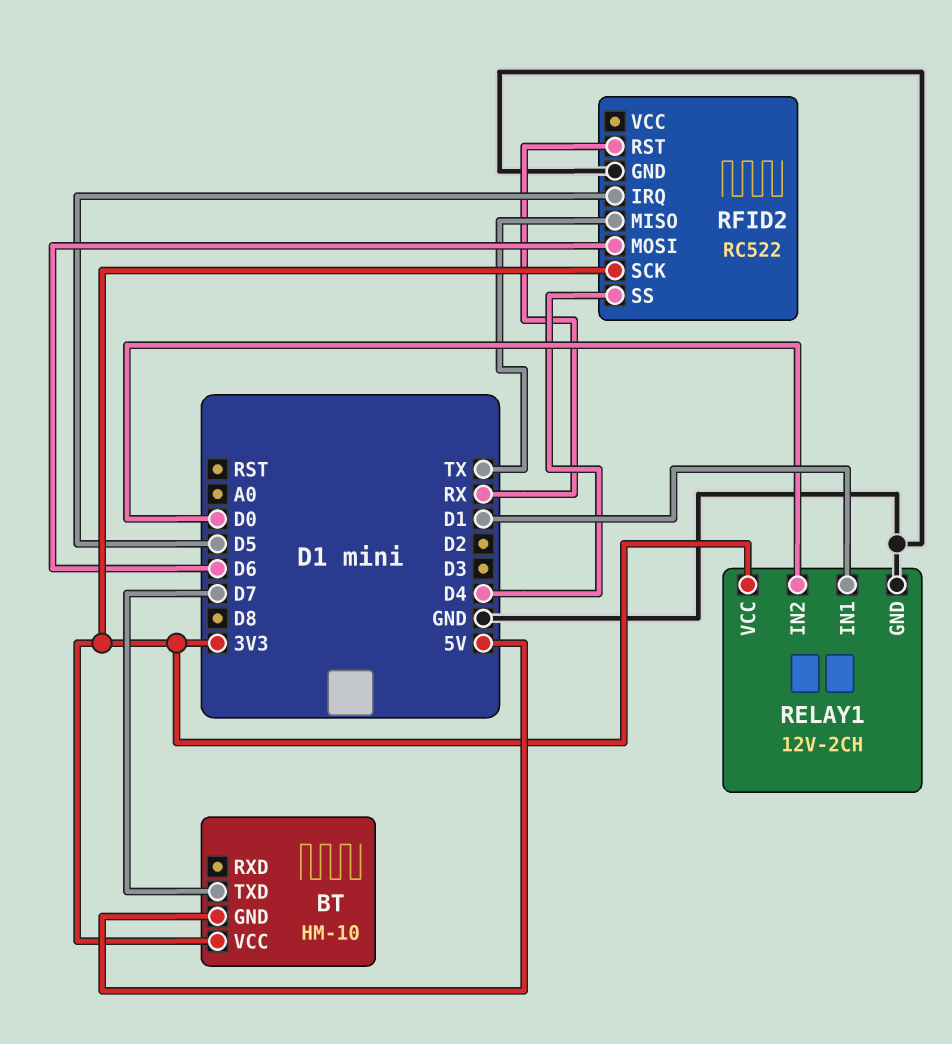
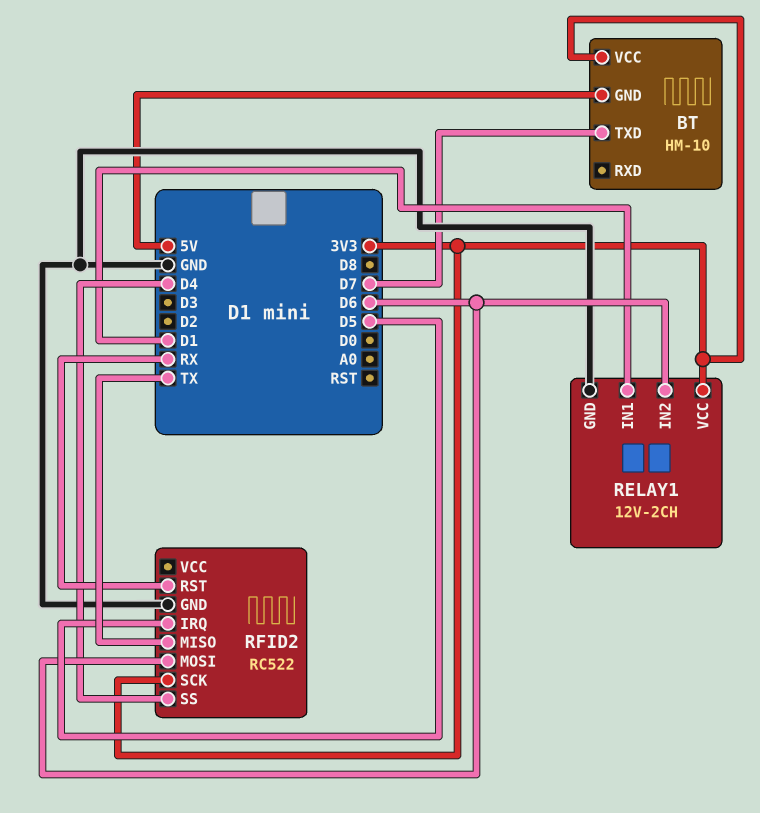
RELAY1 pin IN2: D0 -> D6

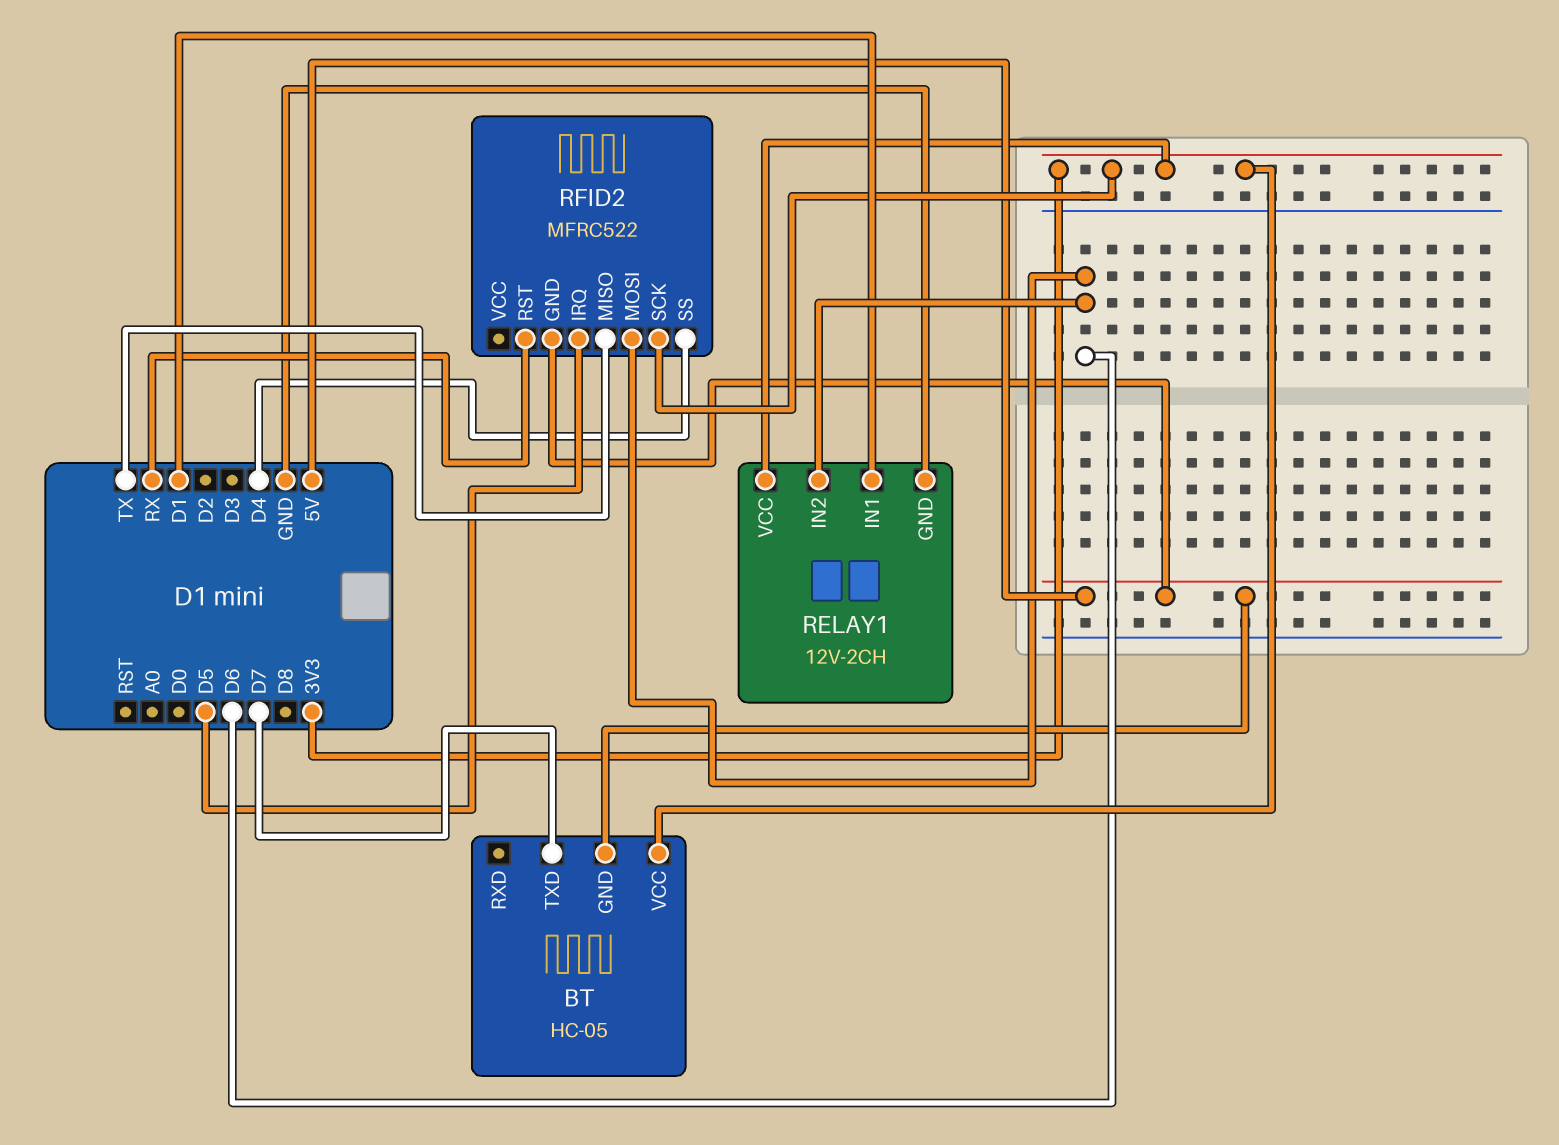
BT: HM-10 -> HC-05
RFID2: RC522 -> MFRC522
RFID2 pin GND: GND -> 5V

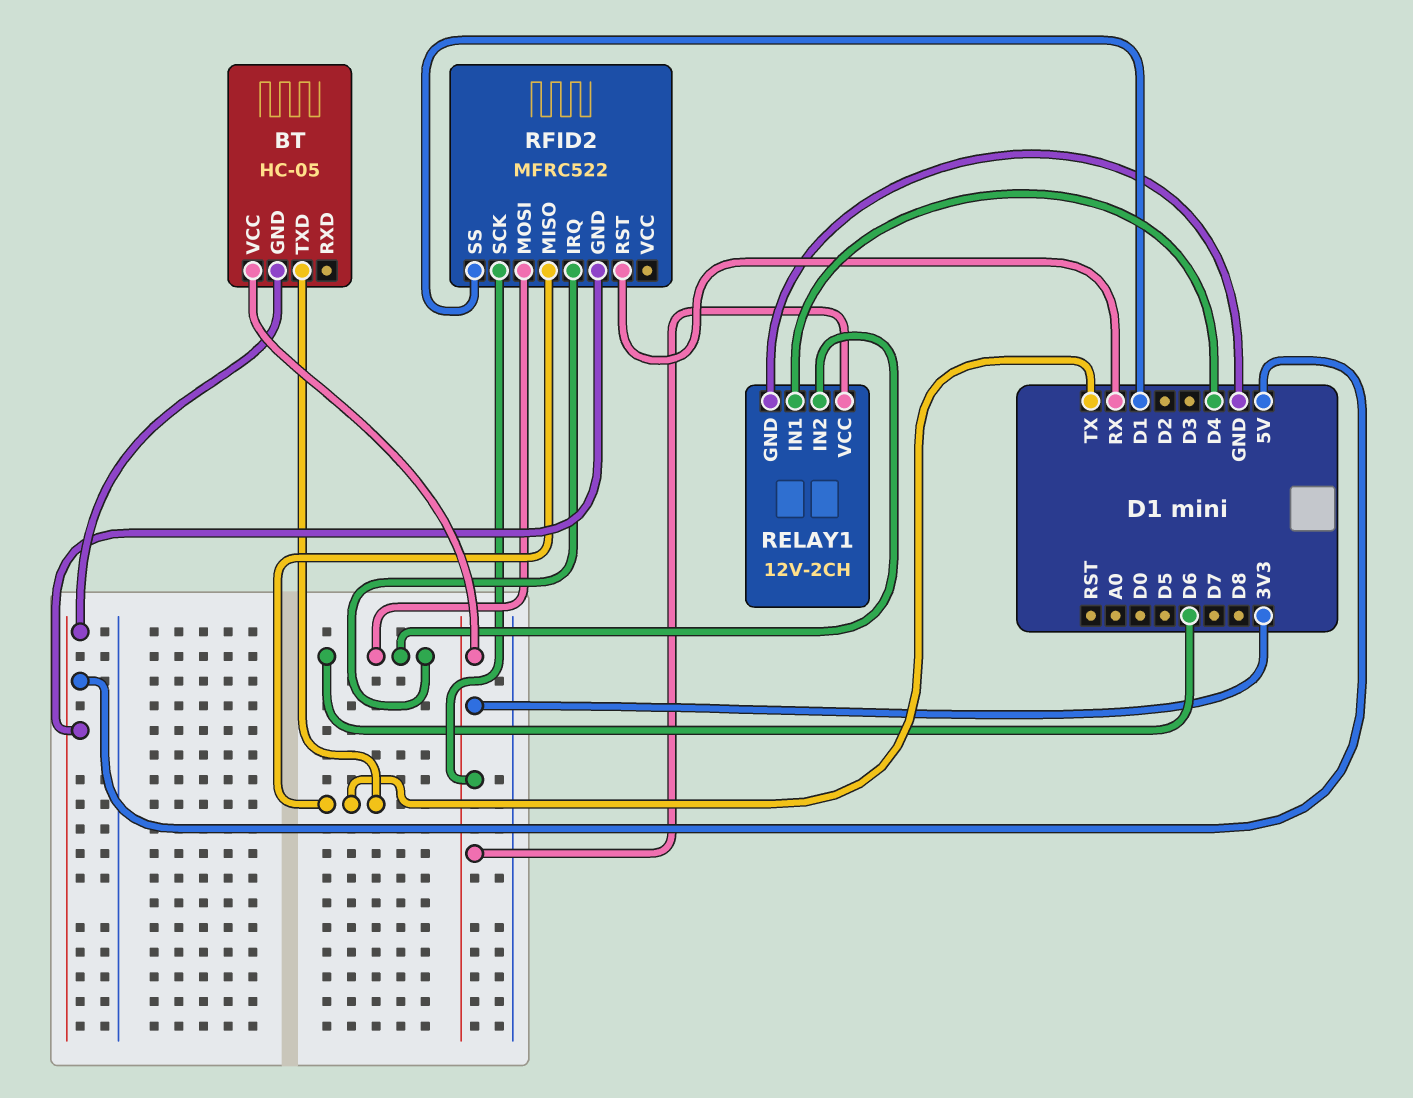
BT pin TXD: D7 -> TX
RELAY1 pin IN1: D1 -> D4
RFID2 pin IRQ: D5 -> D6
RFID2 pin SS: D4 -> D1

